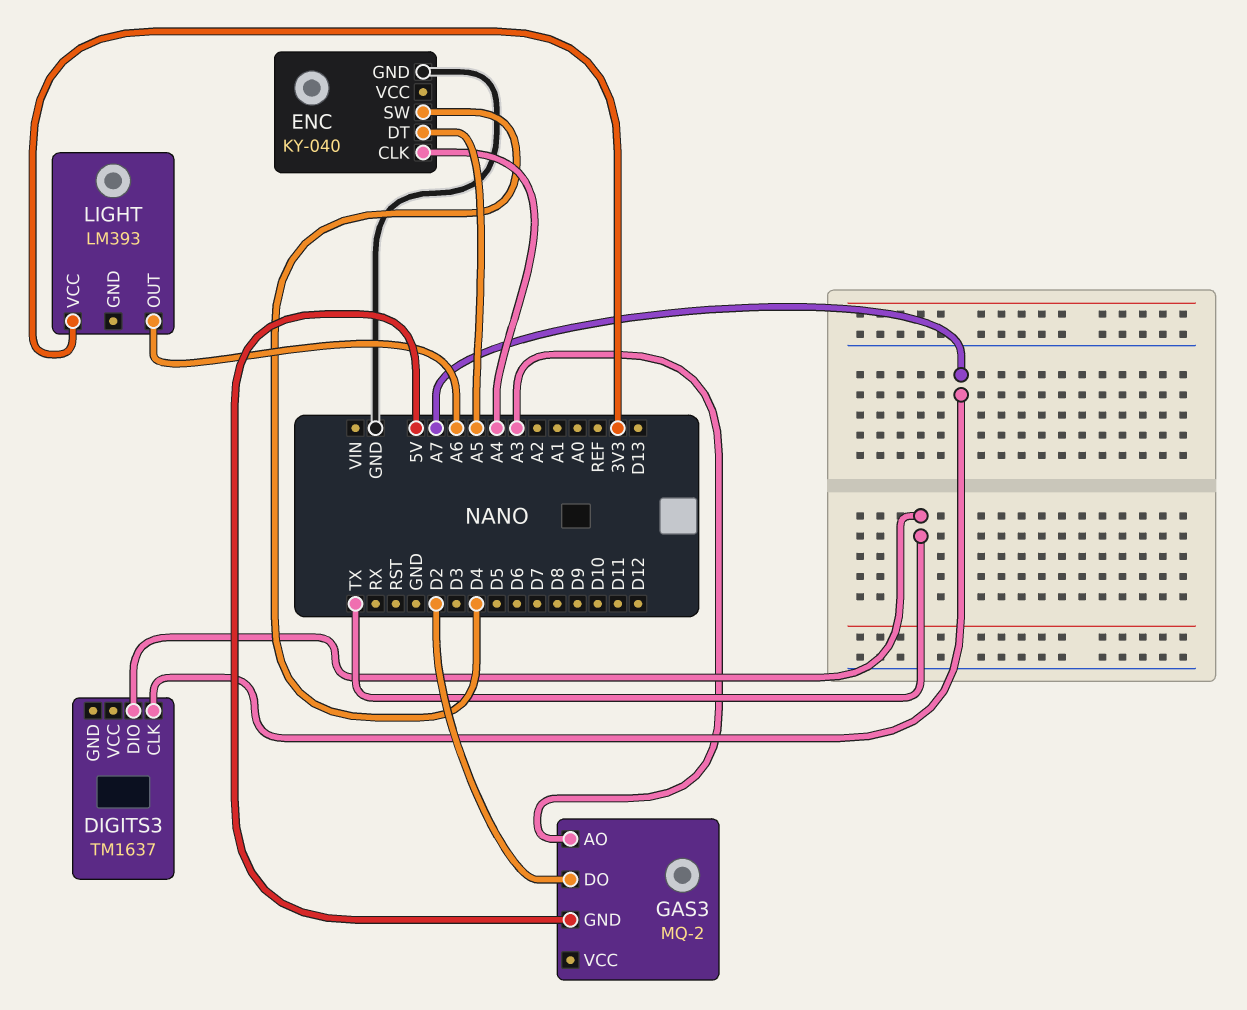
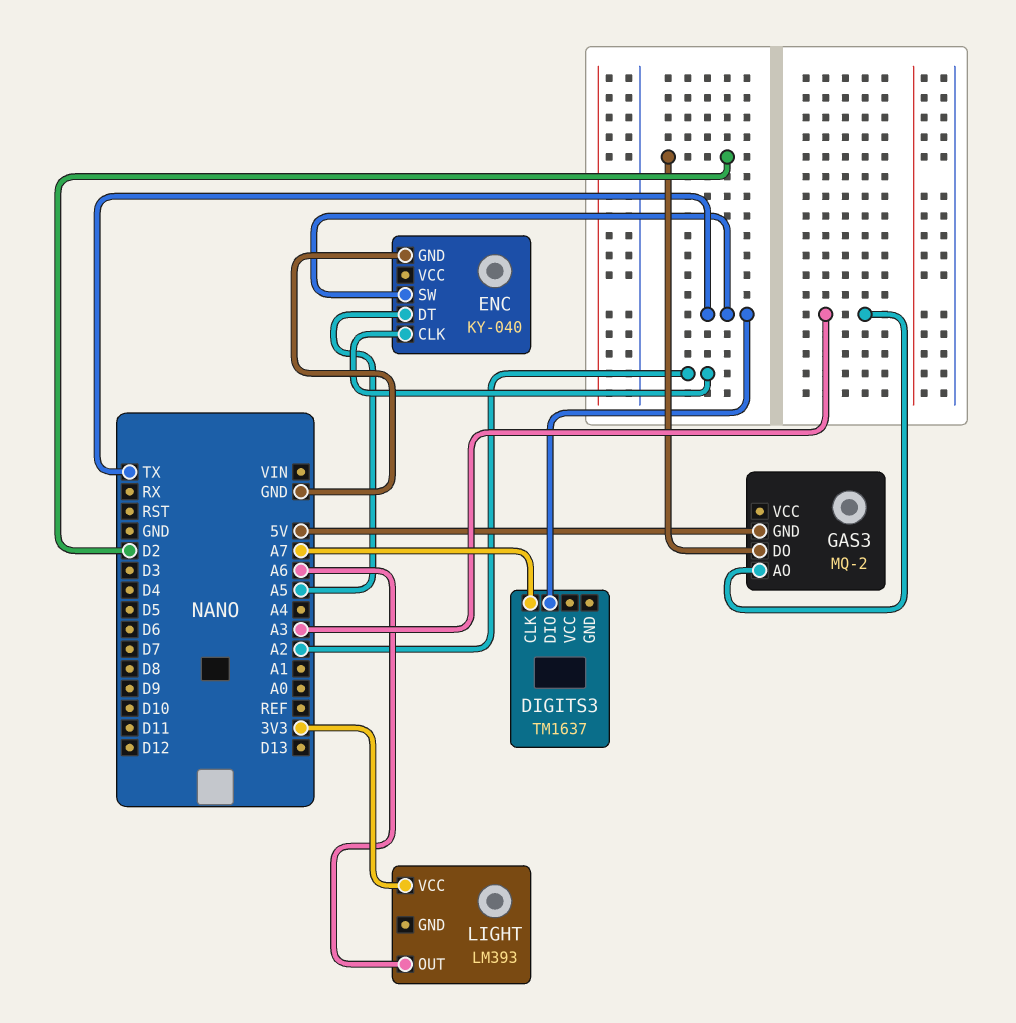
ENC pin CLK: A4 -> A2
ENC pin SW: D4 -> TX

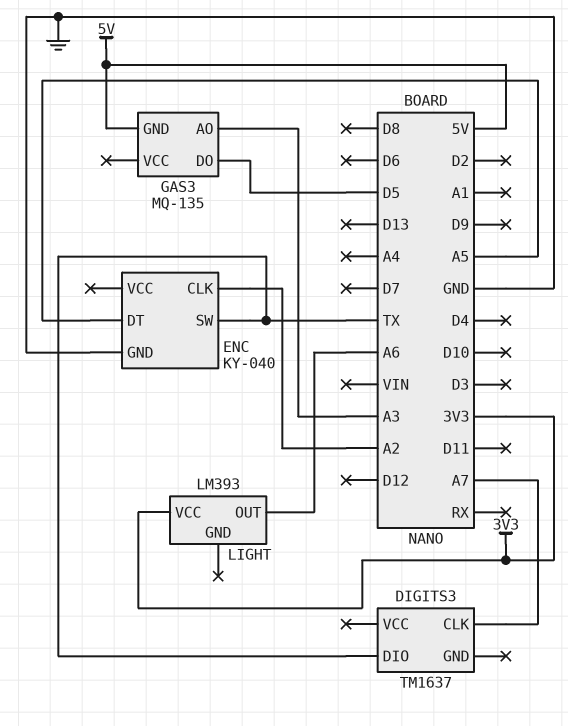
GAS3: MQ-2 -> MQ-135
GAS3 pin DO: D2 -> D5

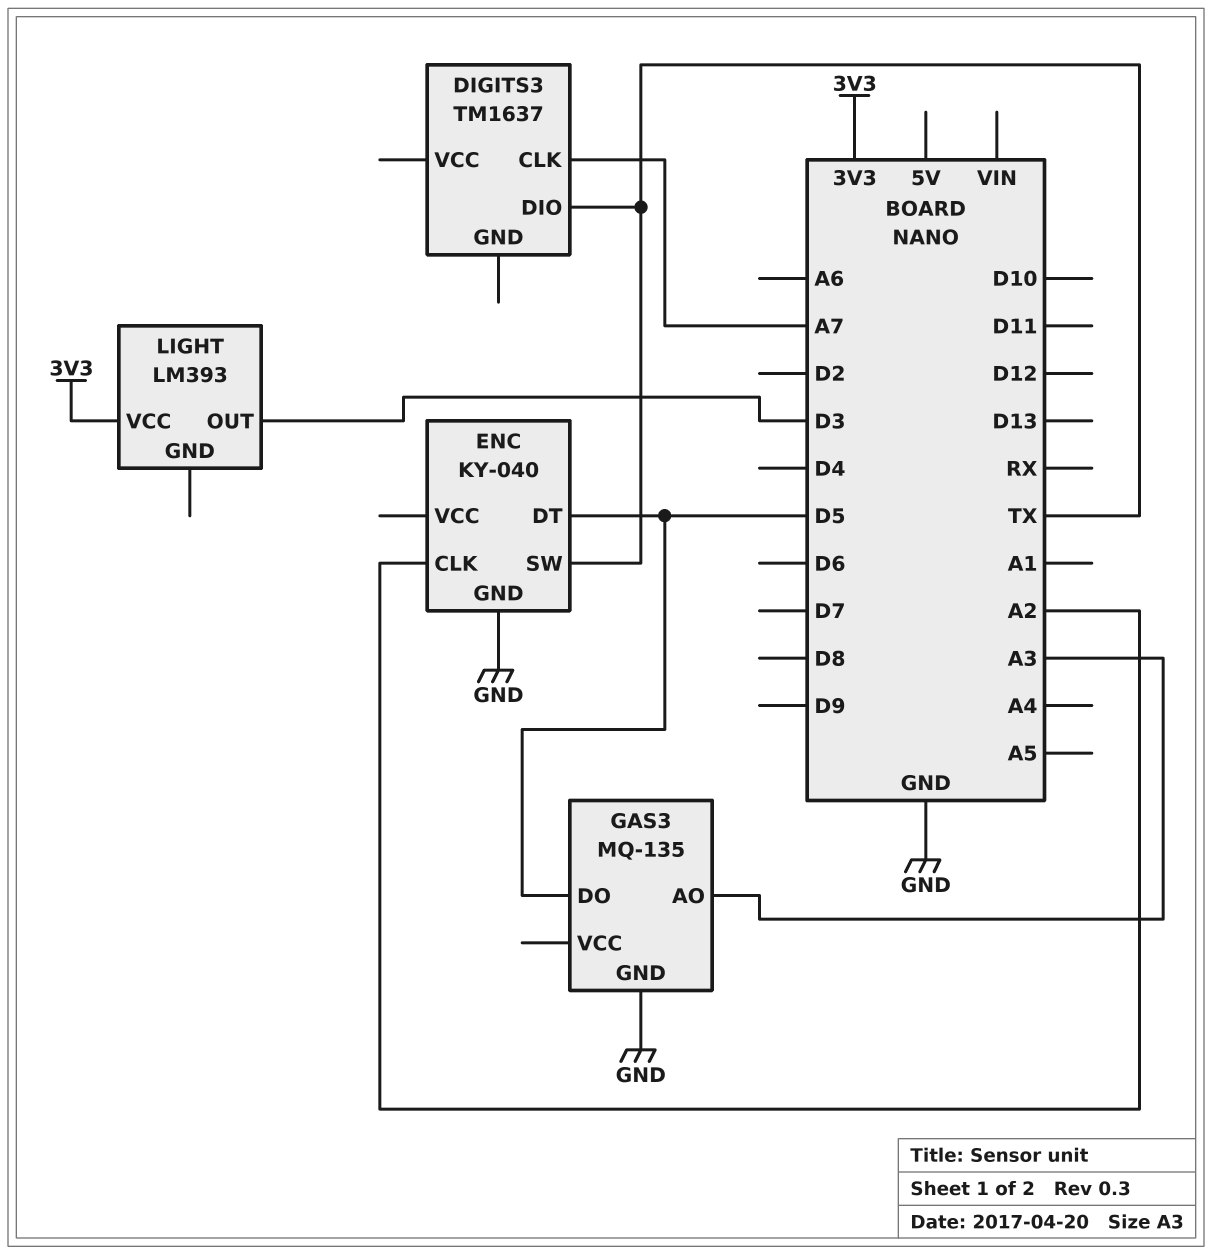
ENC pin DT: A5 -> D5
GAS3 pin GND: 5V -> GND
LIGHT pin OUT: A6 -> D3

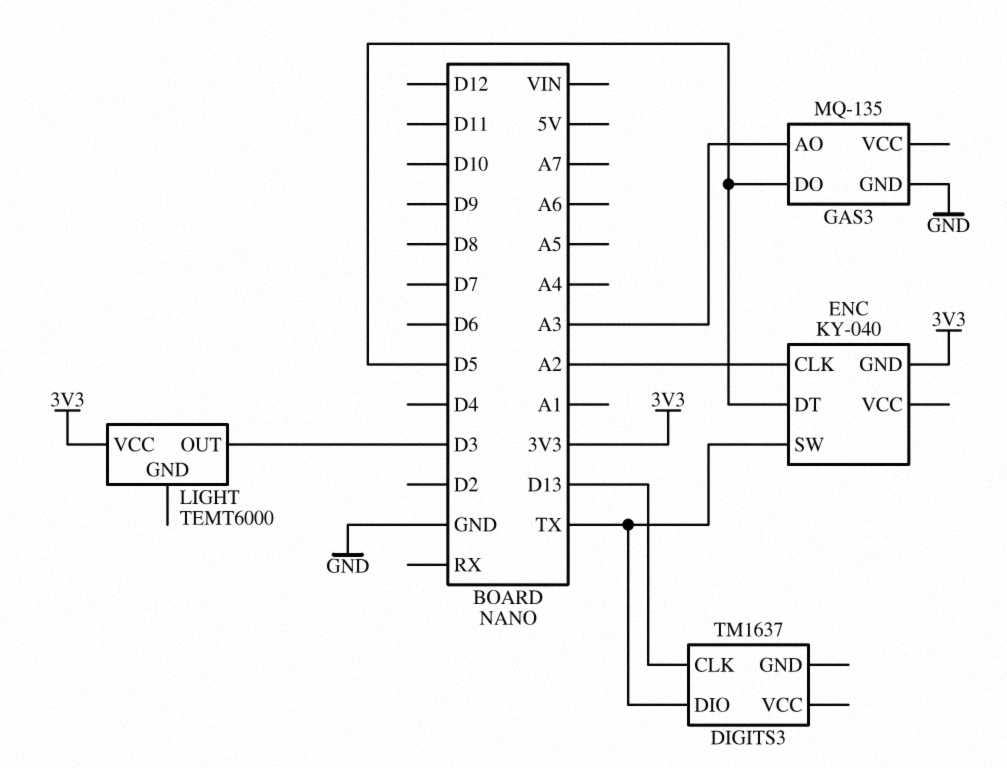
DIGITS3 pin CLK: A7 -> D13
ENC pin GND: GND -> 3V3
LIGHT: LM393 -> TEMT6000

